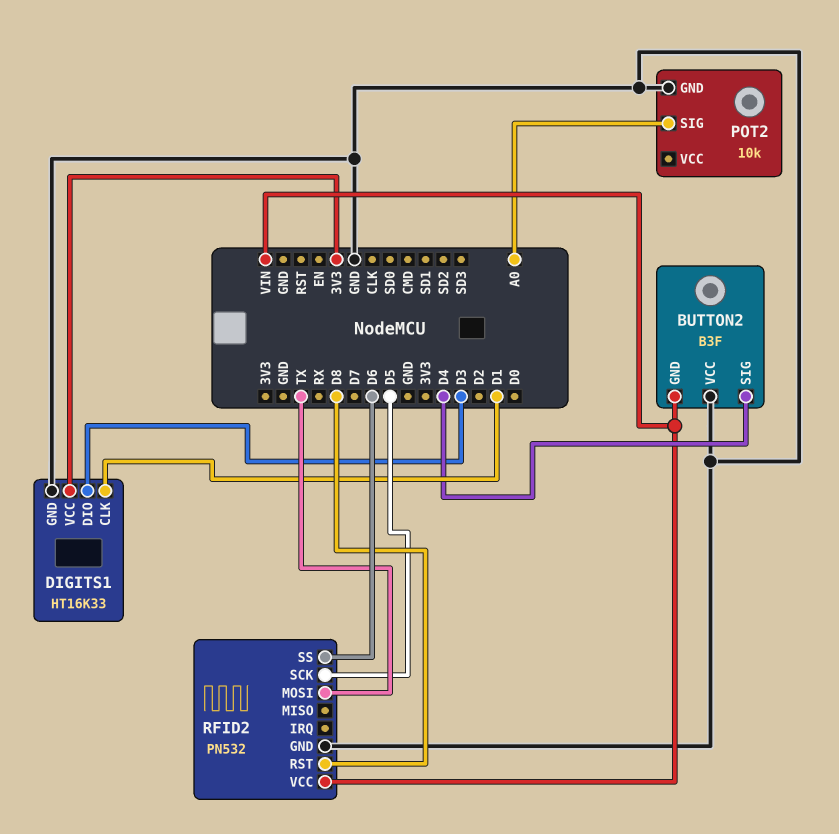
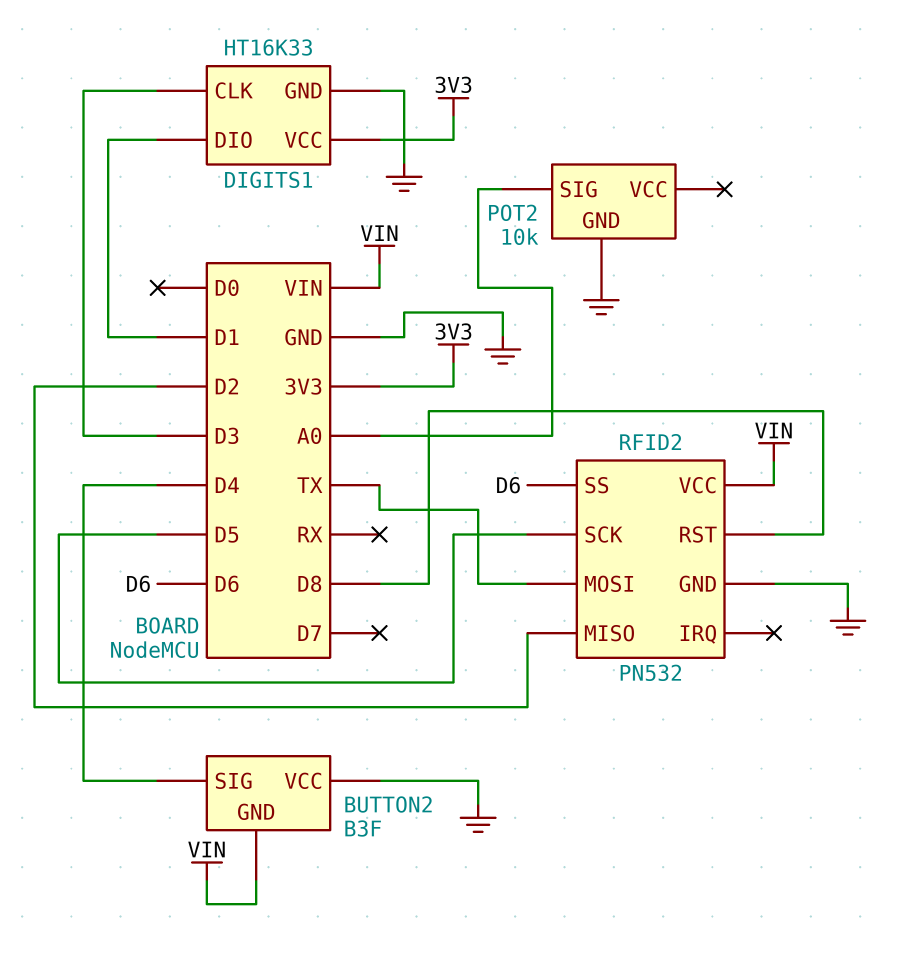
DIGITS1 pin CLK: D1 -> D3
DIGITS1 pin DIO: D3 -> D1
RFID2 pin MISO: none -> D2

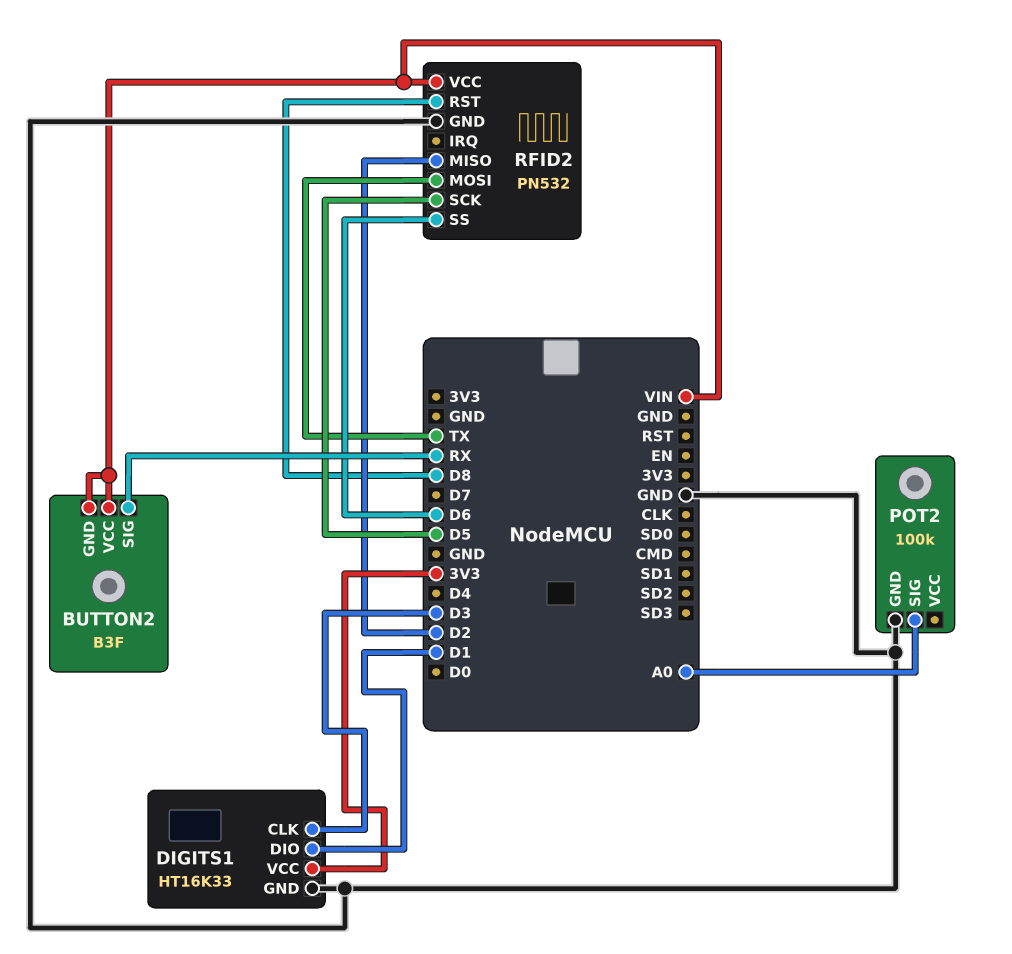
BUTTON2 pin SIG: D4 -> RX
BUTTON2 pin VCC: GND -> VIN
POT2: 10k -> 100k

